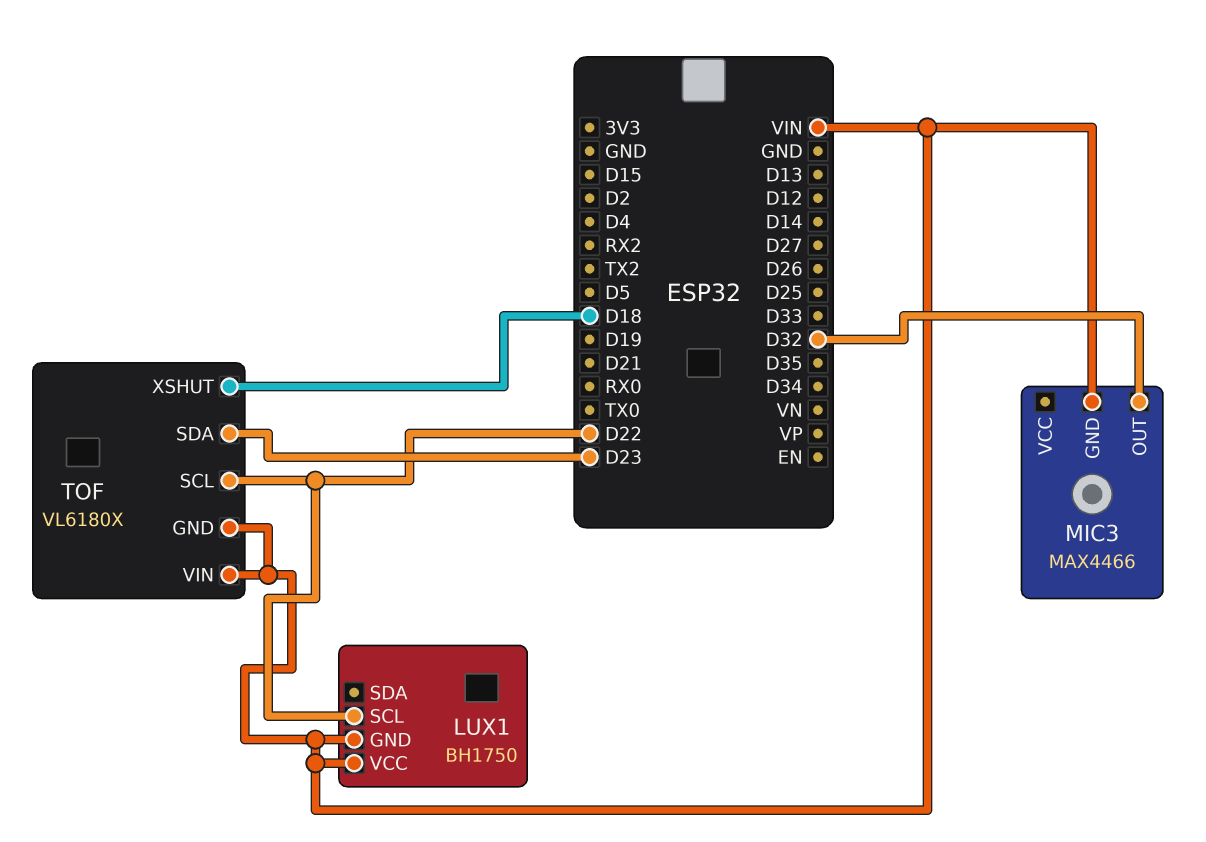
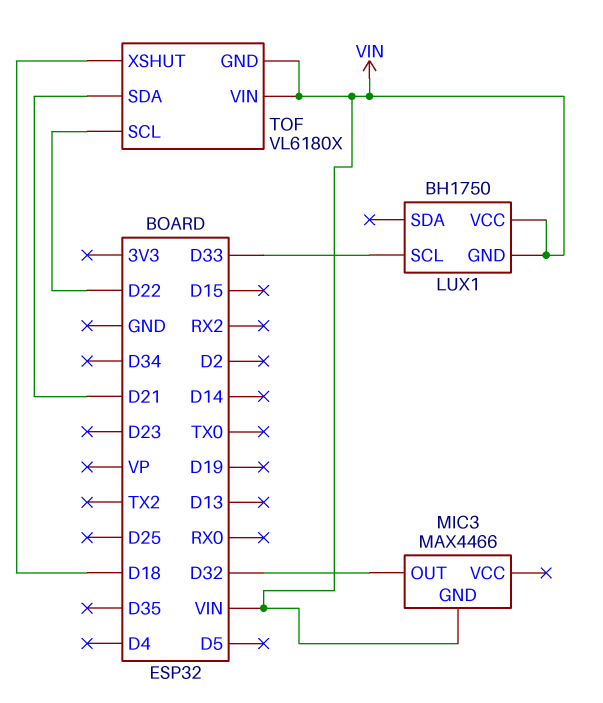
LUX1 pin SCL: D22 -> D33
TOF pin SDA: D23 -> D21

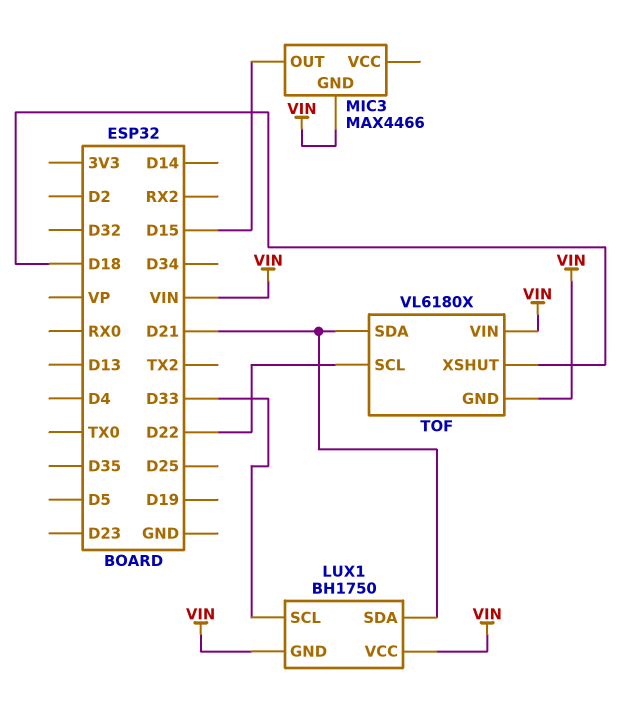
LUX1 pin SDA: none -> D21
MIC3 pin OUT: D32 -> D15

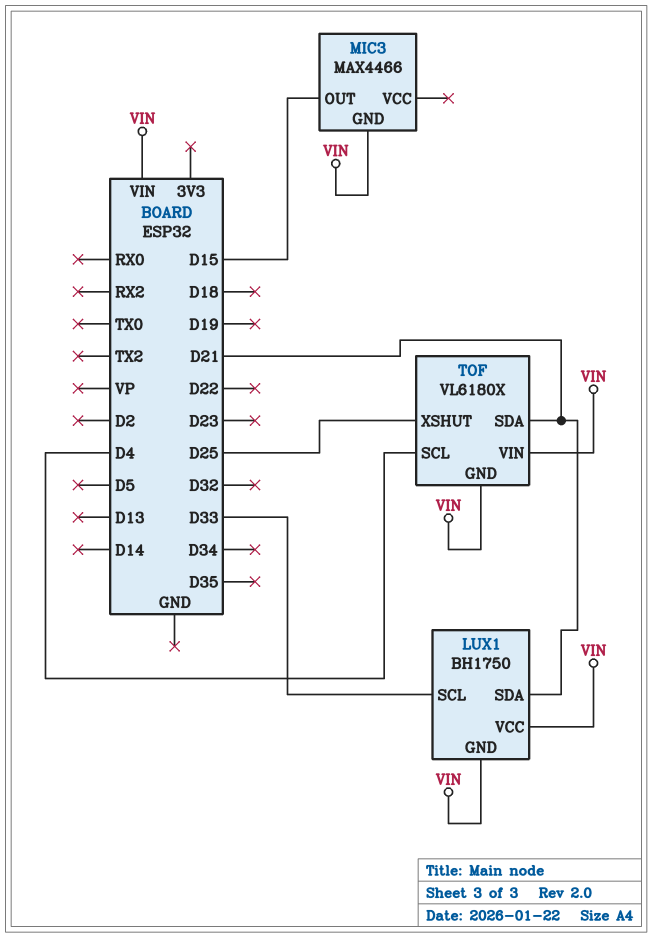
TOF pin SCL: D22 -> D4
TOF pin XSHUT: D18 -> D25

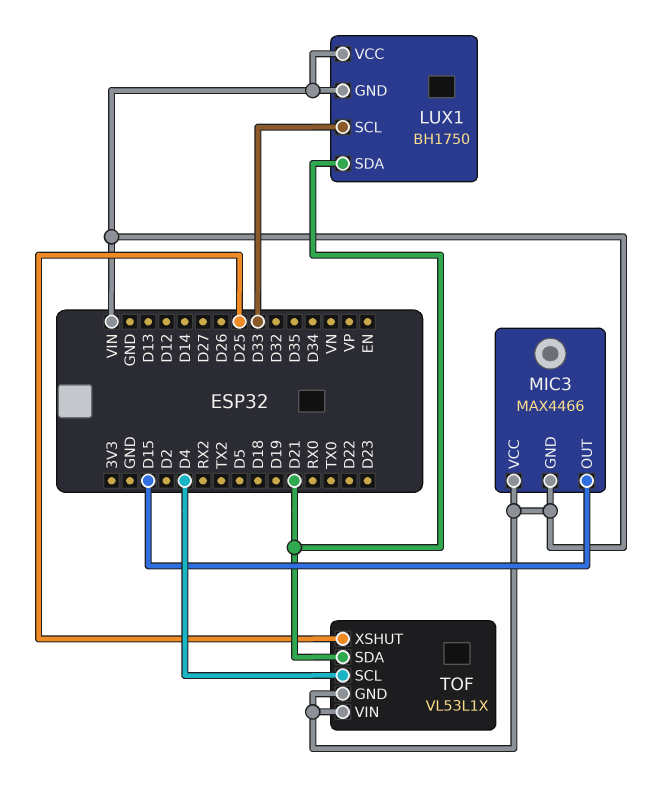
MIC3 pin VCC: none -> VIN
TOF: VL6180X -> VL53L1X

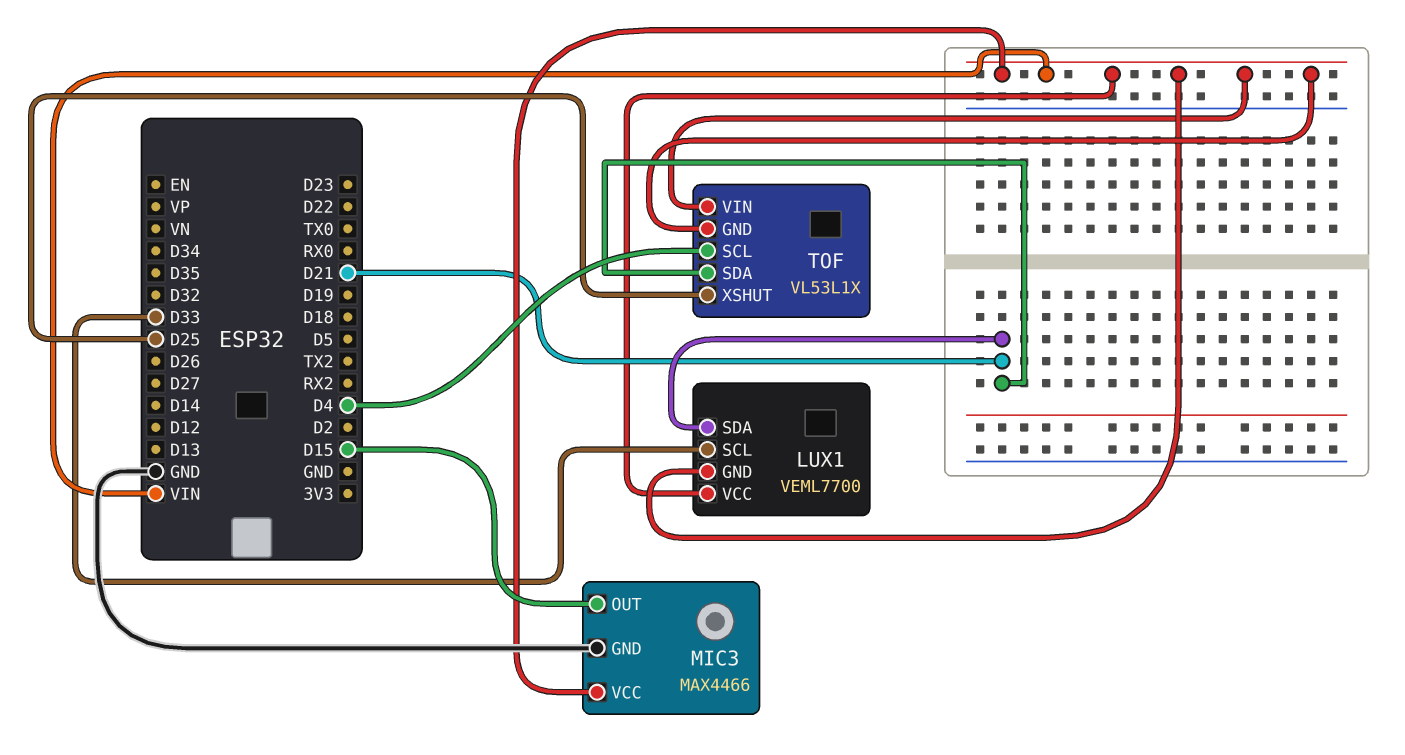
LUX1: BH1750 -> VEML7700
MIC3 pin GND: VIN -> GND

